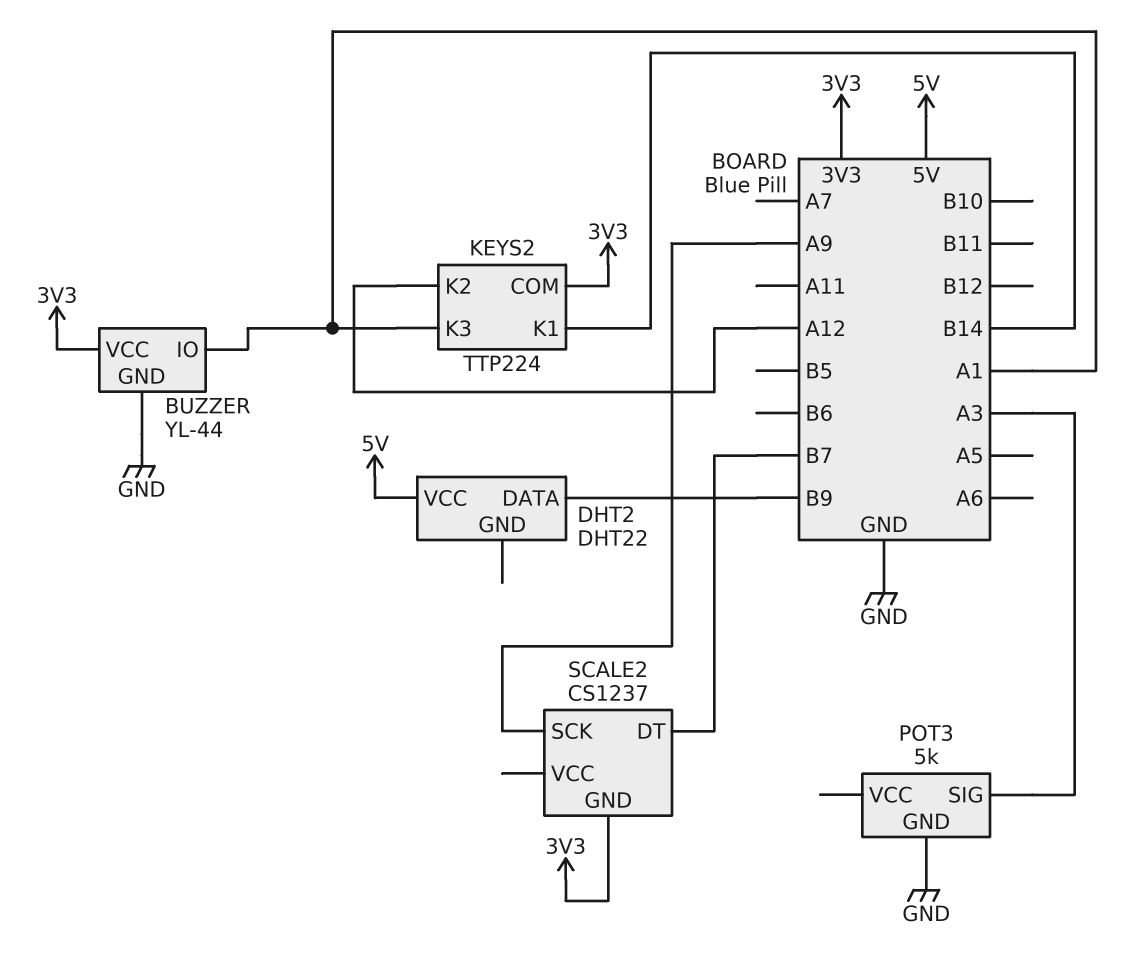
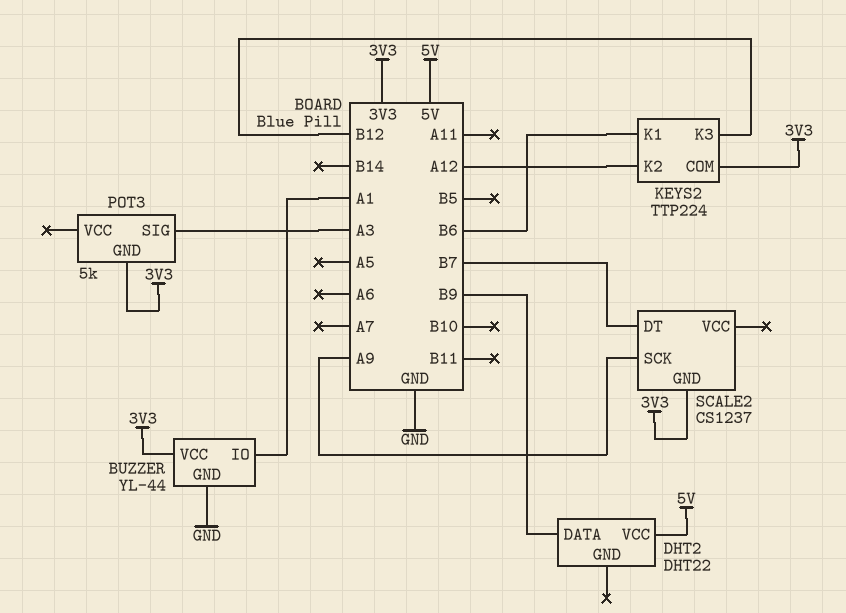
KEYS2 pin K1: B14 -> B6
KEYS2 pin K3: A1 -> B12
POT3 pin GND: GND -> 3V3

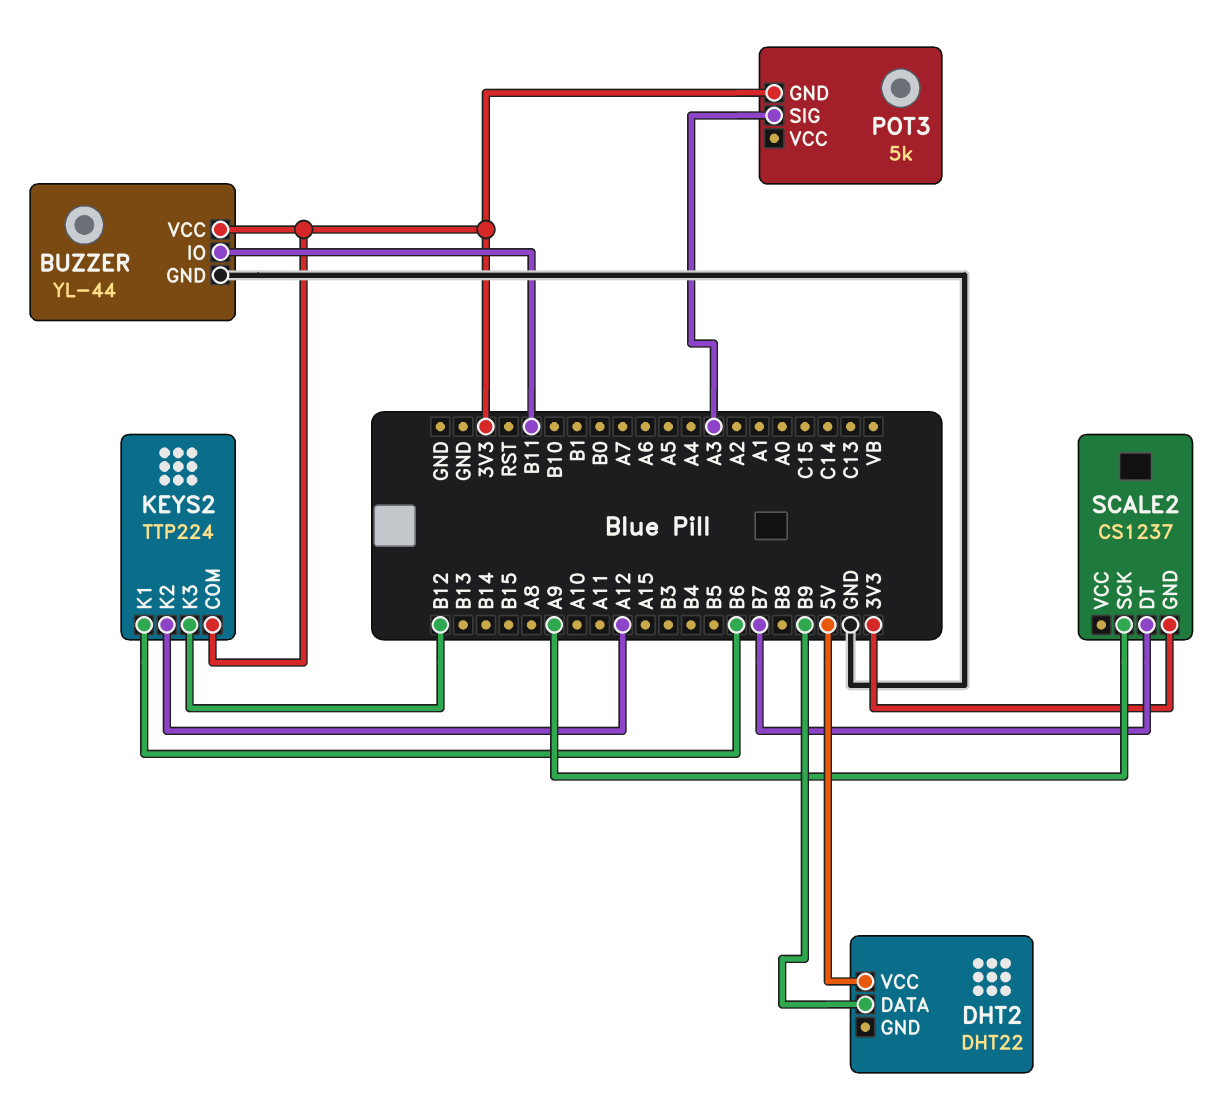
BUZZER pin IO: A1 -> B11

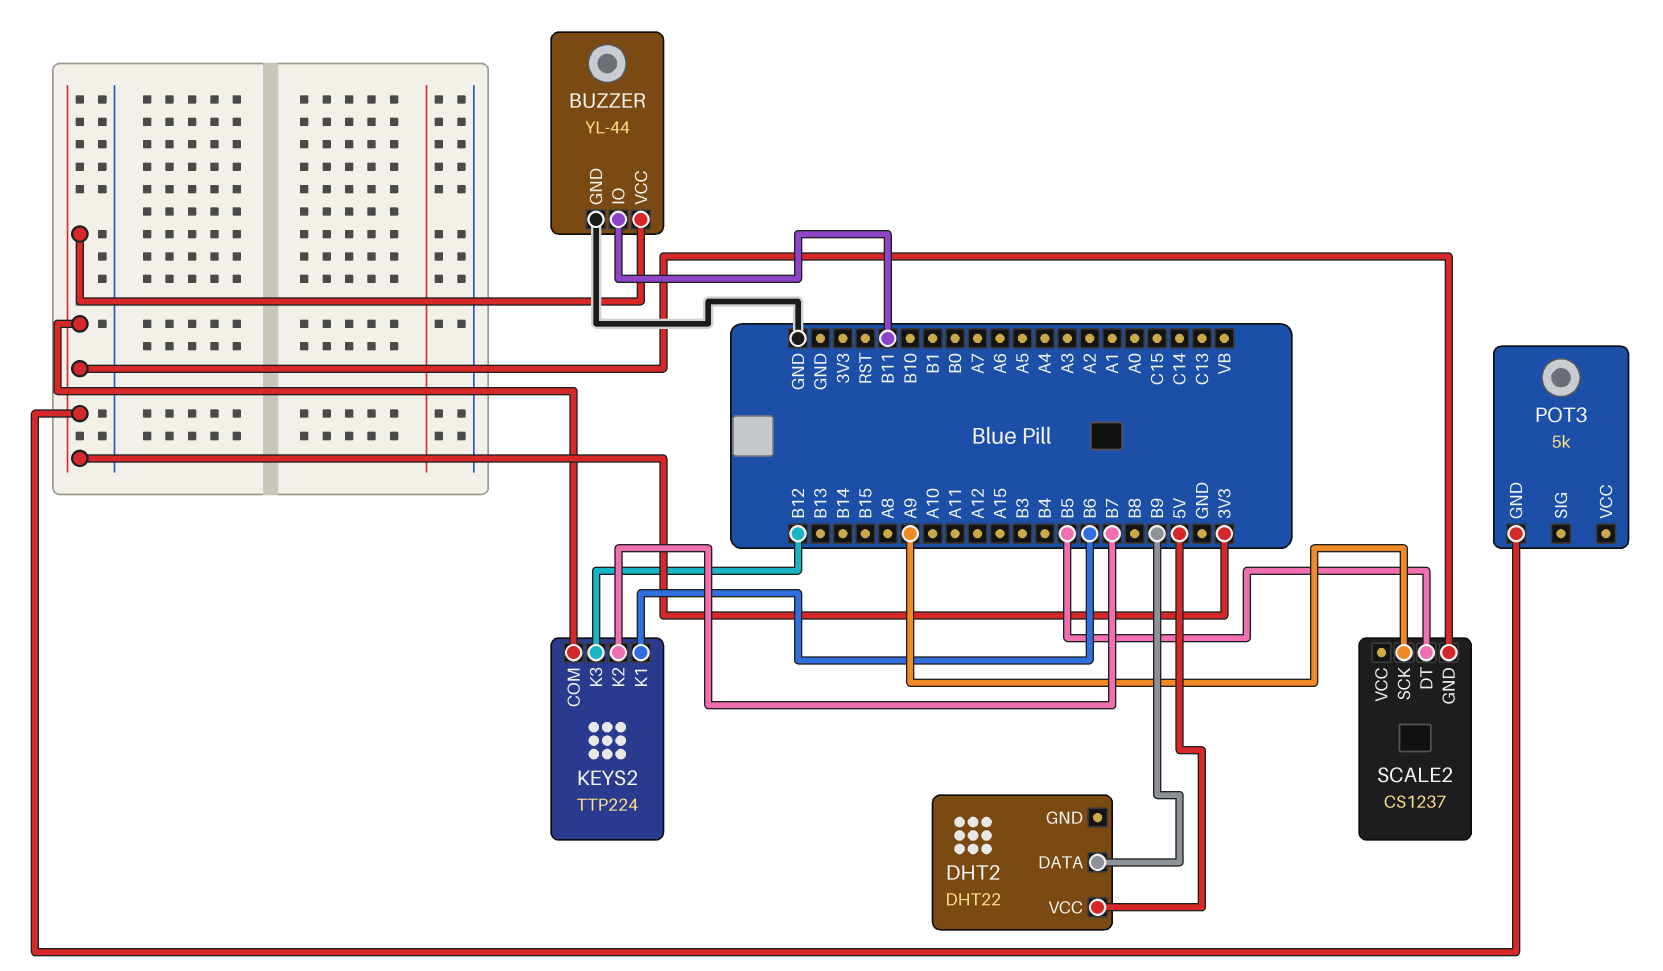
KEYS2 pin K2: A12 -> B7
POT3 pin SIG: A3 -> none
SCALE2 pin DT: B7 -> B5

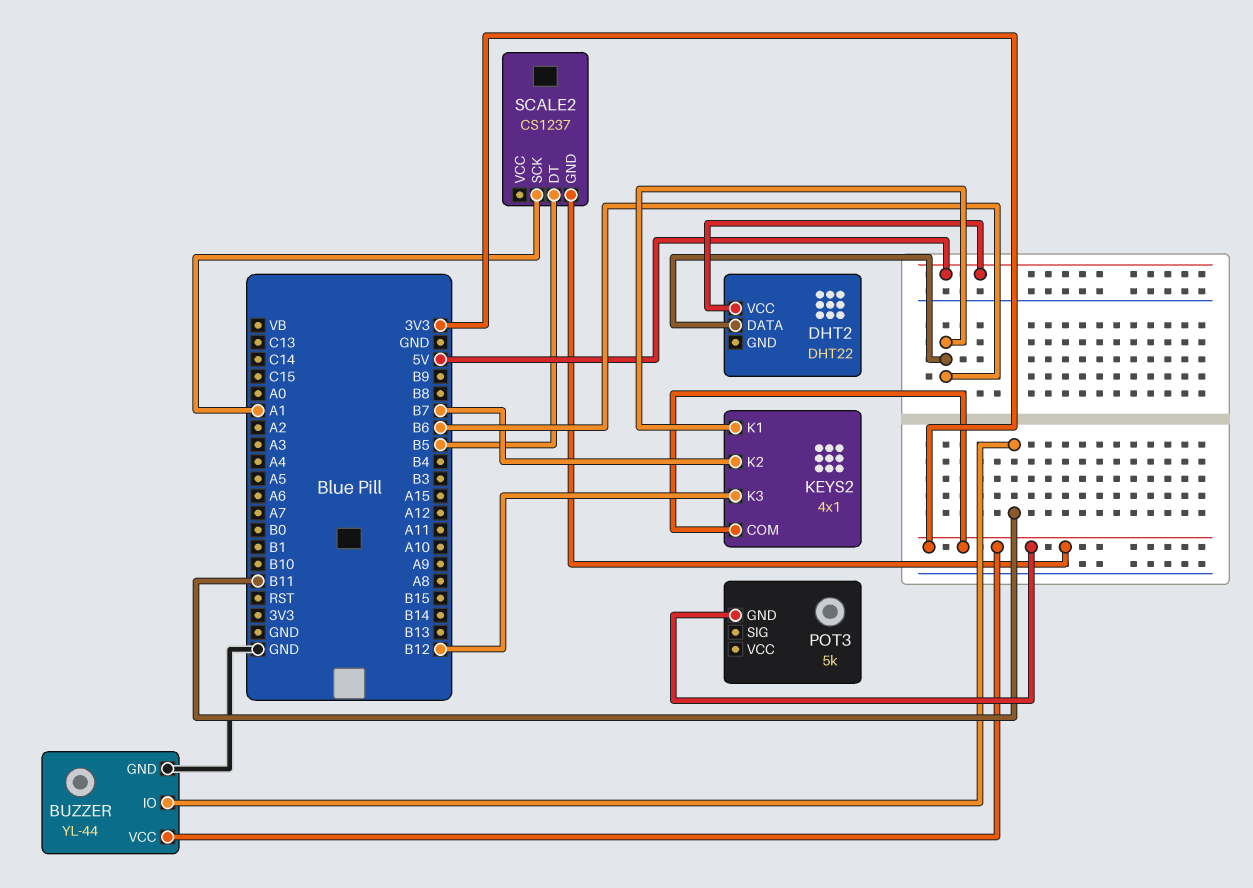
DHT2 pin DATA: B9 -> B6
KEYS2: TTP224 -> 4x1
SCALE2 pin SCK: A9 -> A1

